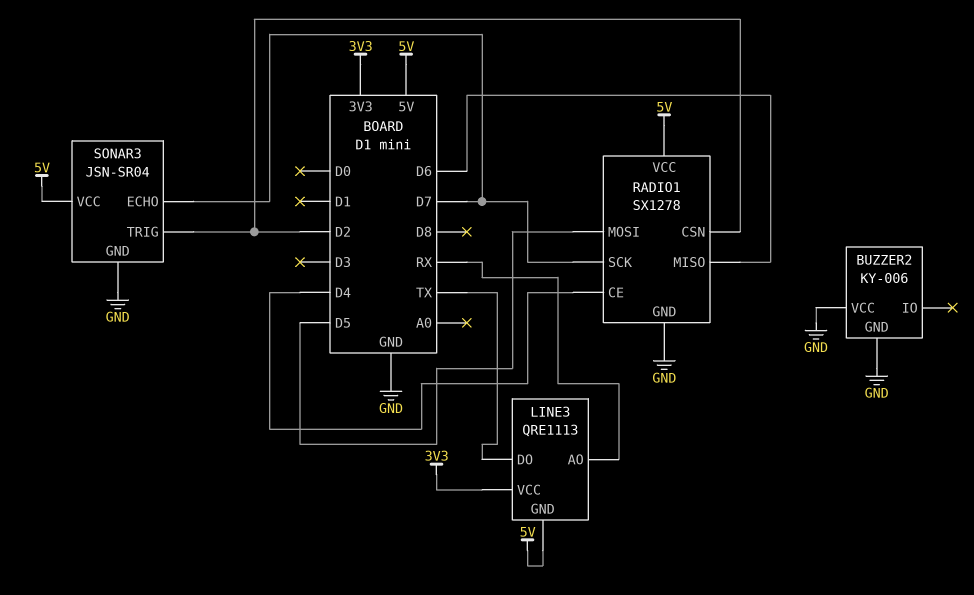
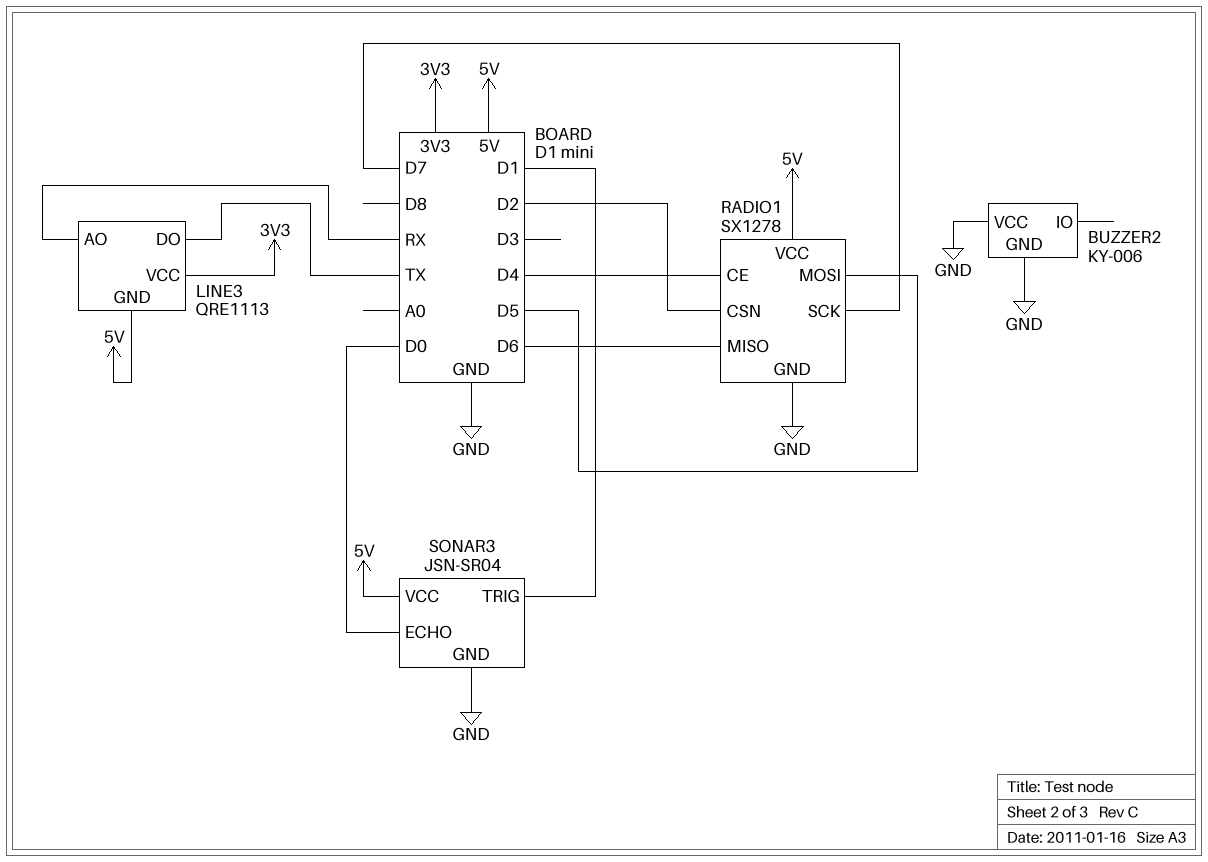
SONAR3 pin ECHO: D7 -> D0
SONAR3 pin TRIG: D2 -> D1

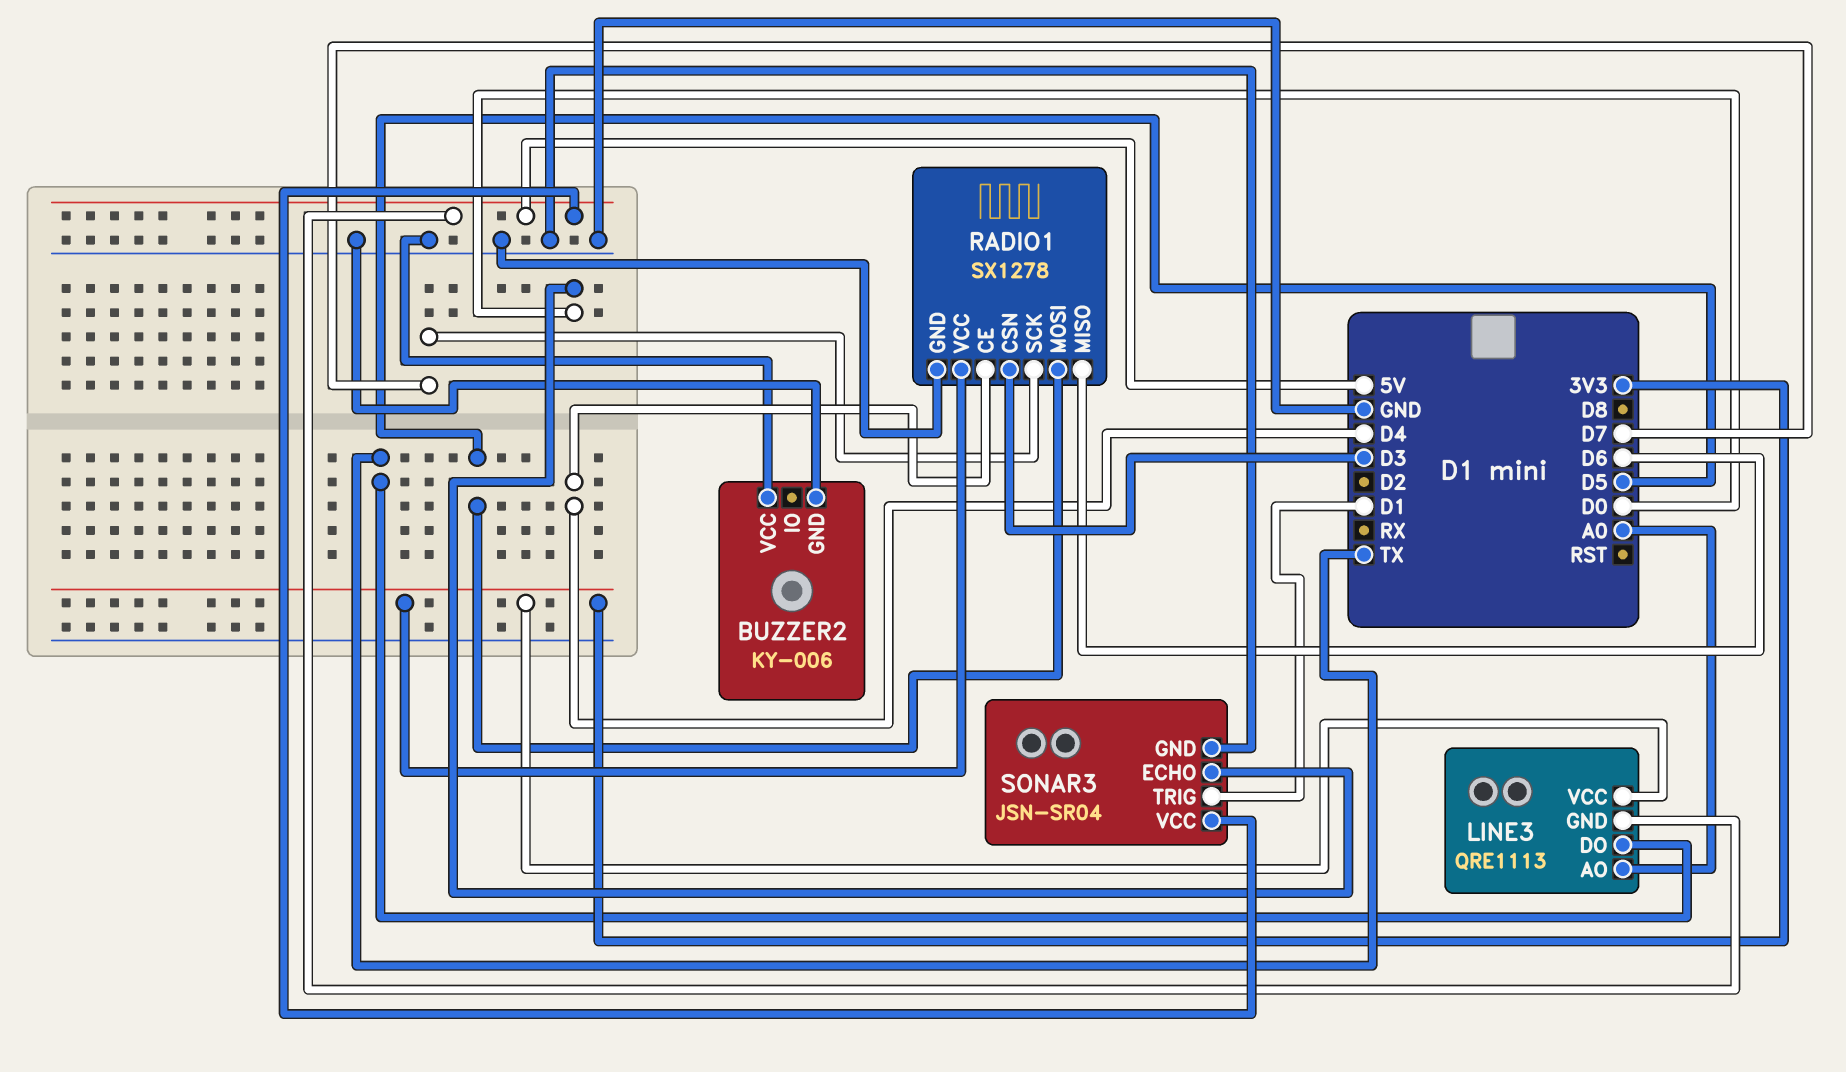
LINE3 pin AO: RX -> A0
RADIO1 pin CSN: D2 -> D3
RADIO1 pin VCC: 5V -> 3V3

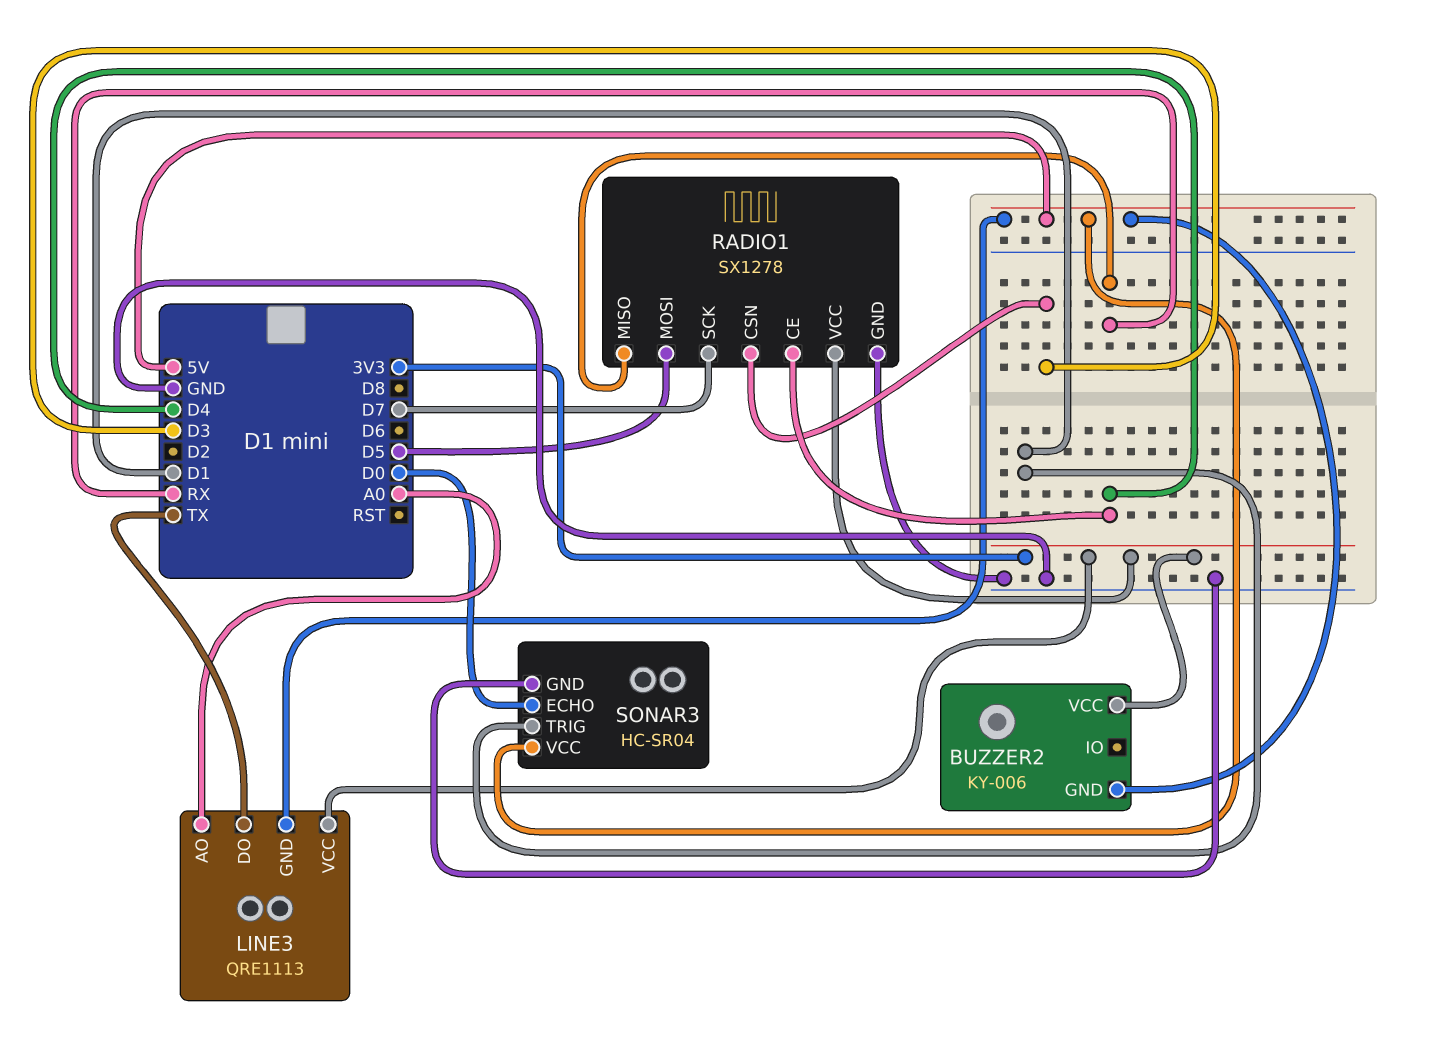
BUZZER2 pin GND: GND -> 5V
BUZZER2 pin VCC: GND -> 3V3
RADIO1 pin MISO: D6 -> RX
SONAR3: JSN-SR04 -> HC-SR04

